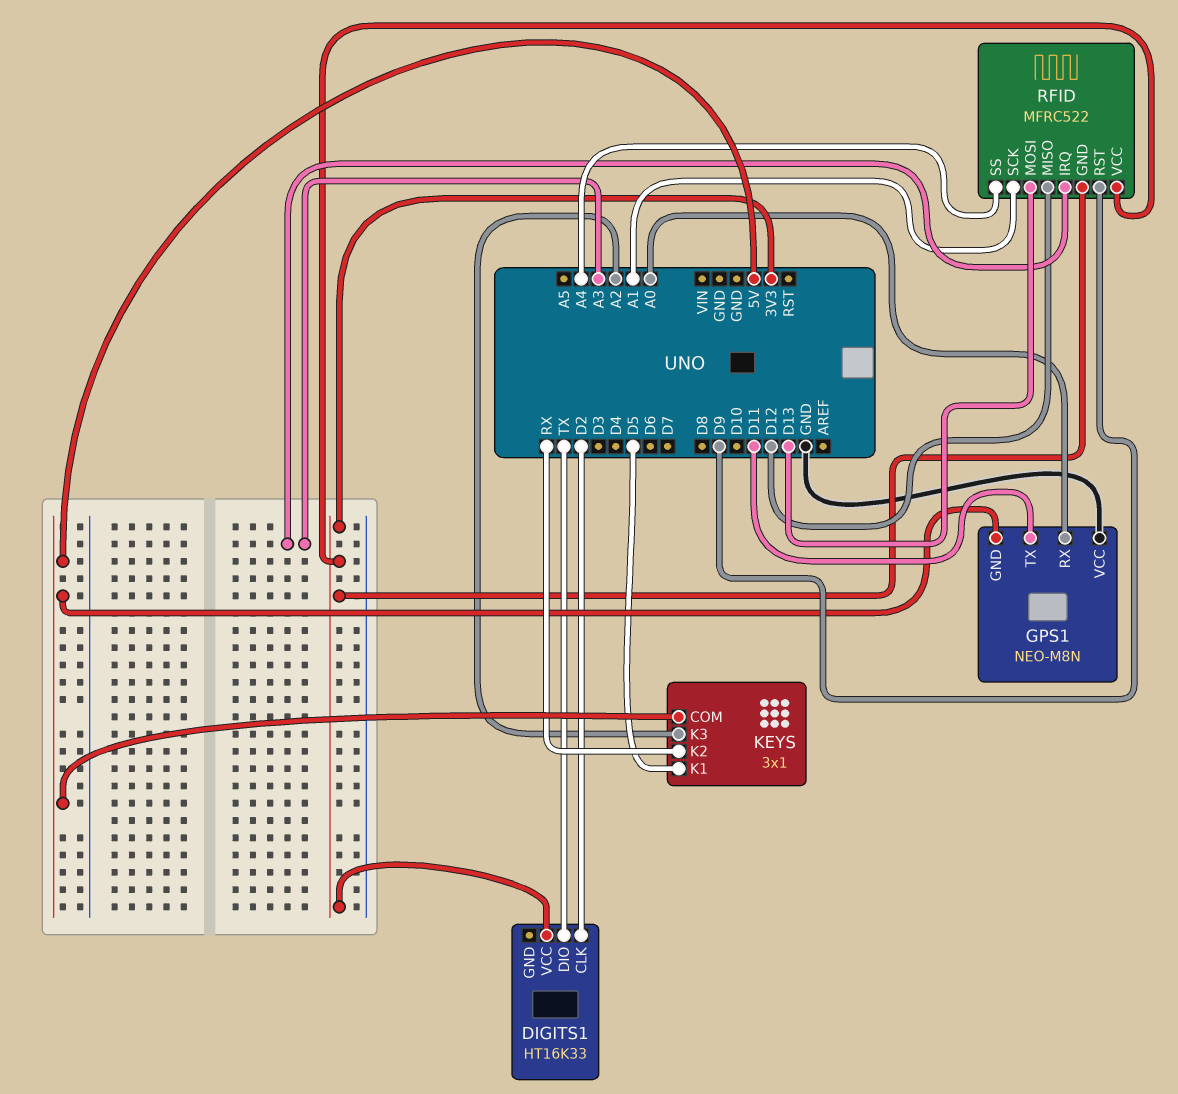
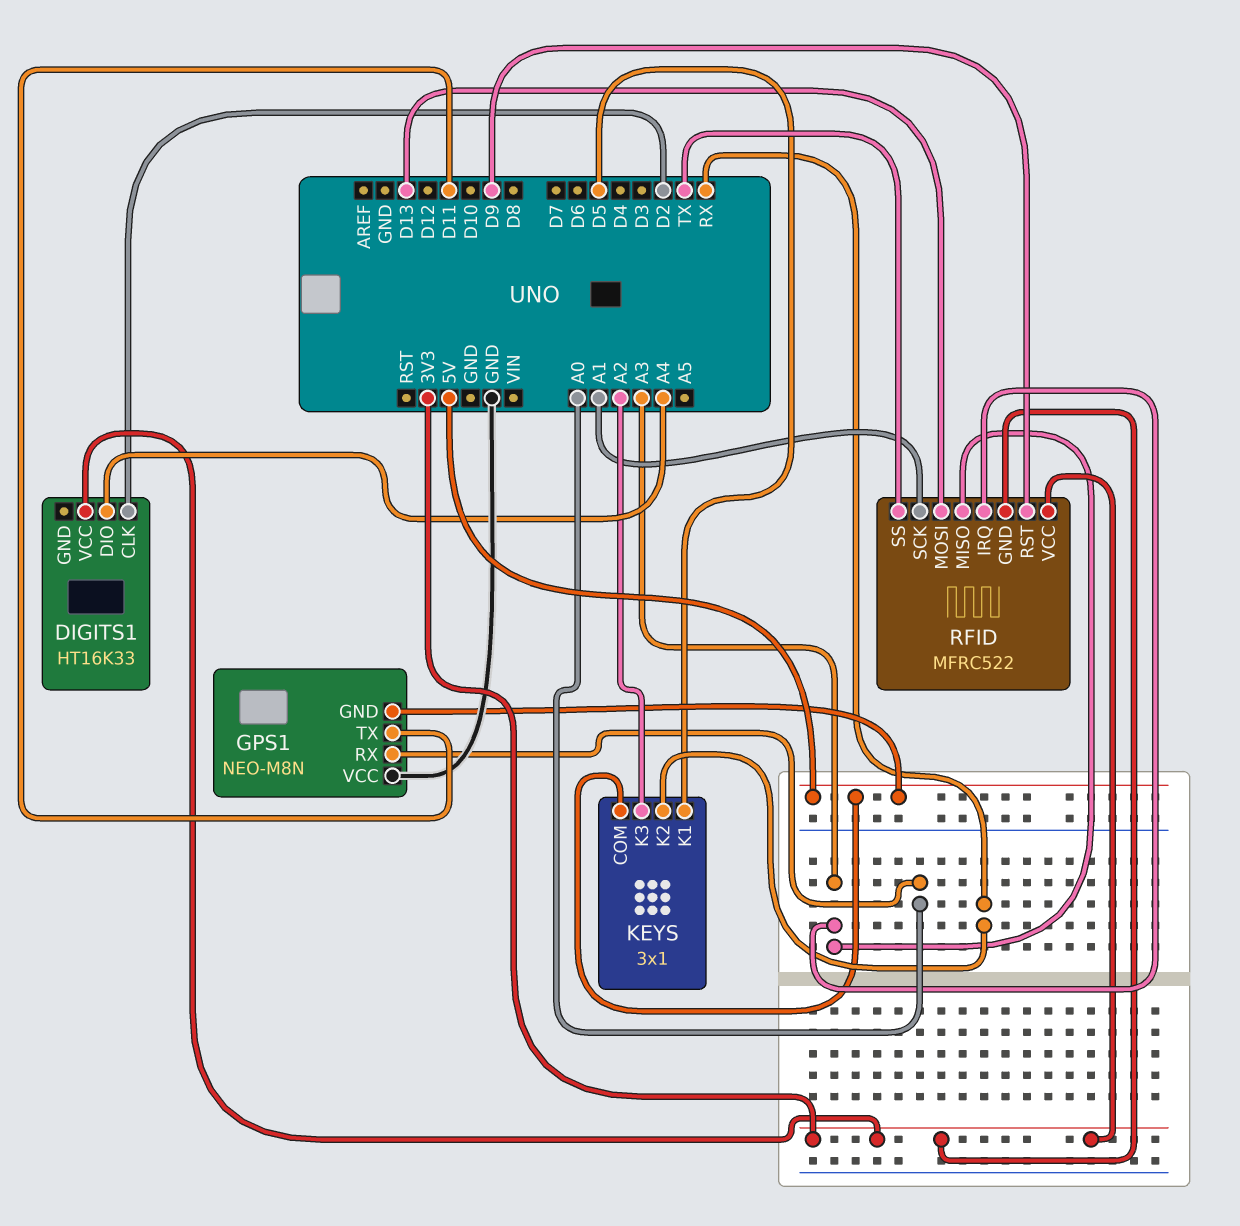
DIGITS1 pin DIO: TX -> A4
RFID pin MISO: D12 -> A3
RFID pin SS: A4 -> TX

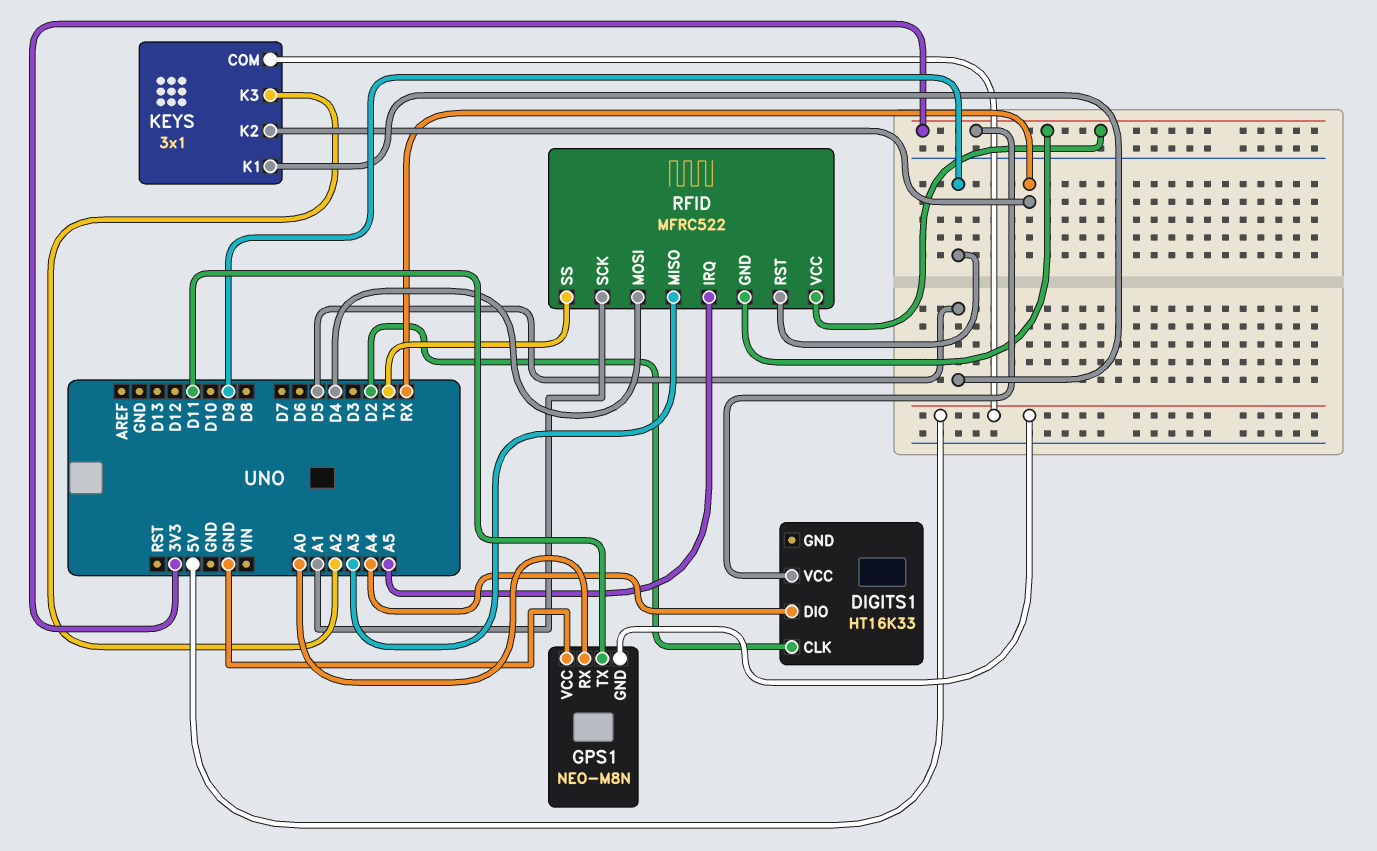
RFID pin IRQ: A3 -> A5
RFID pin MOSI: D13 -> D4

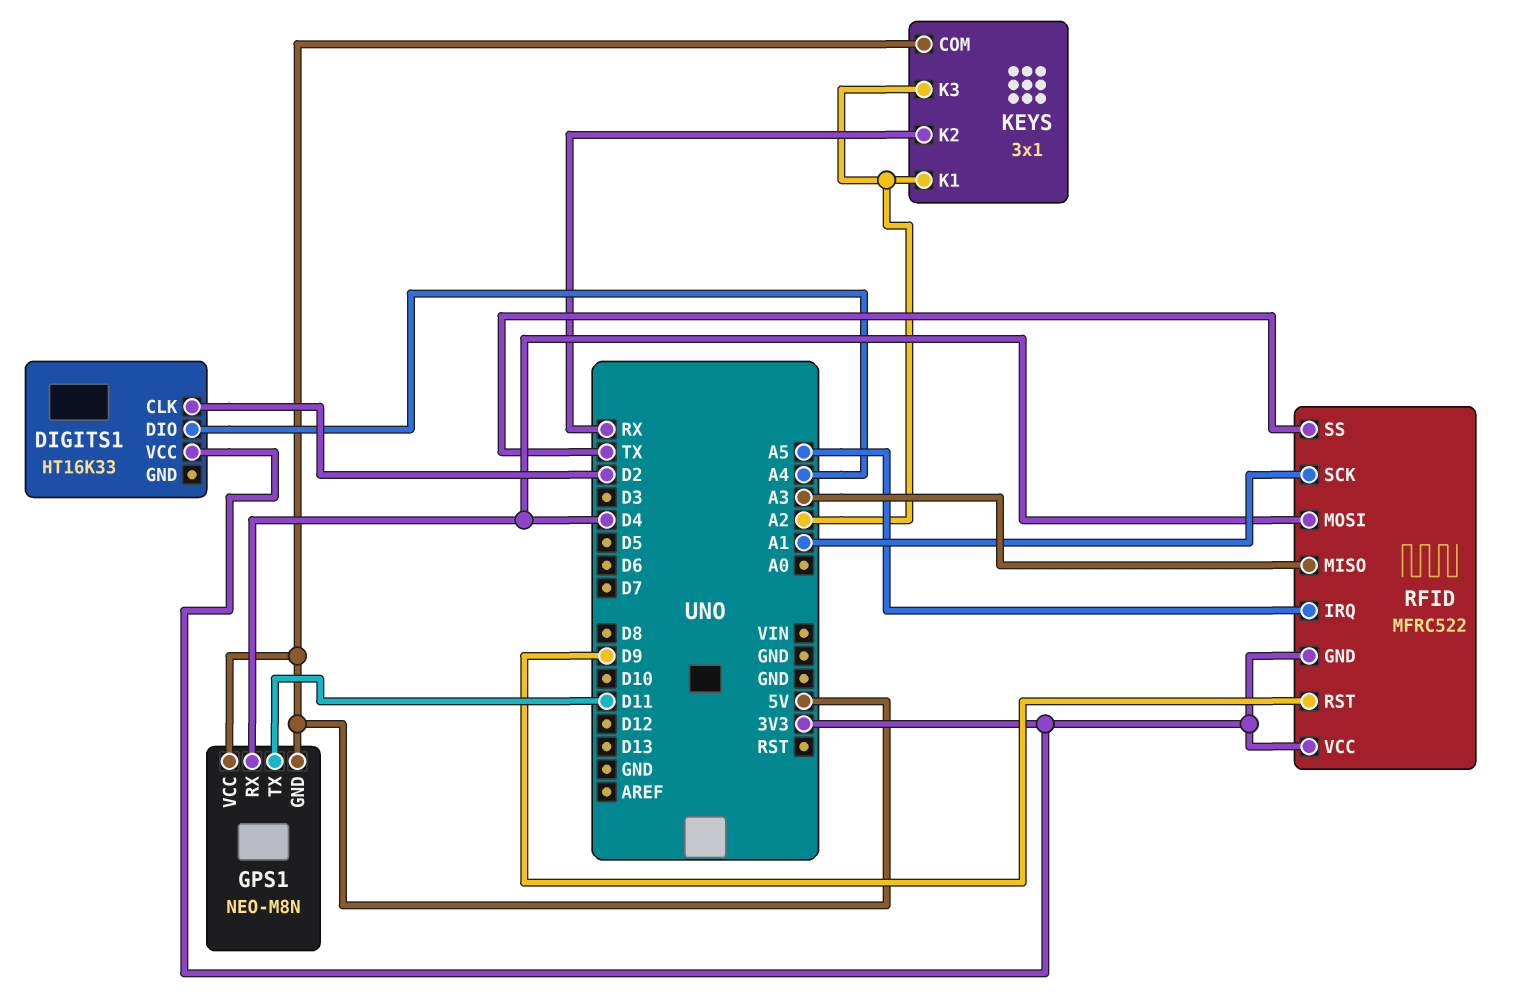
GPS1 pin RX: A0 -> D4
GPS1 pin VCC: GND -> 5V
KEYS pin K1: D5 -> A2

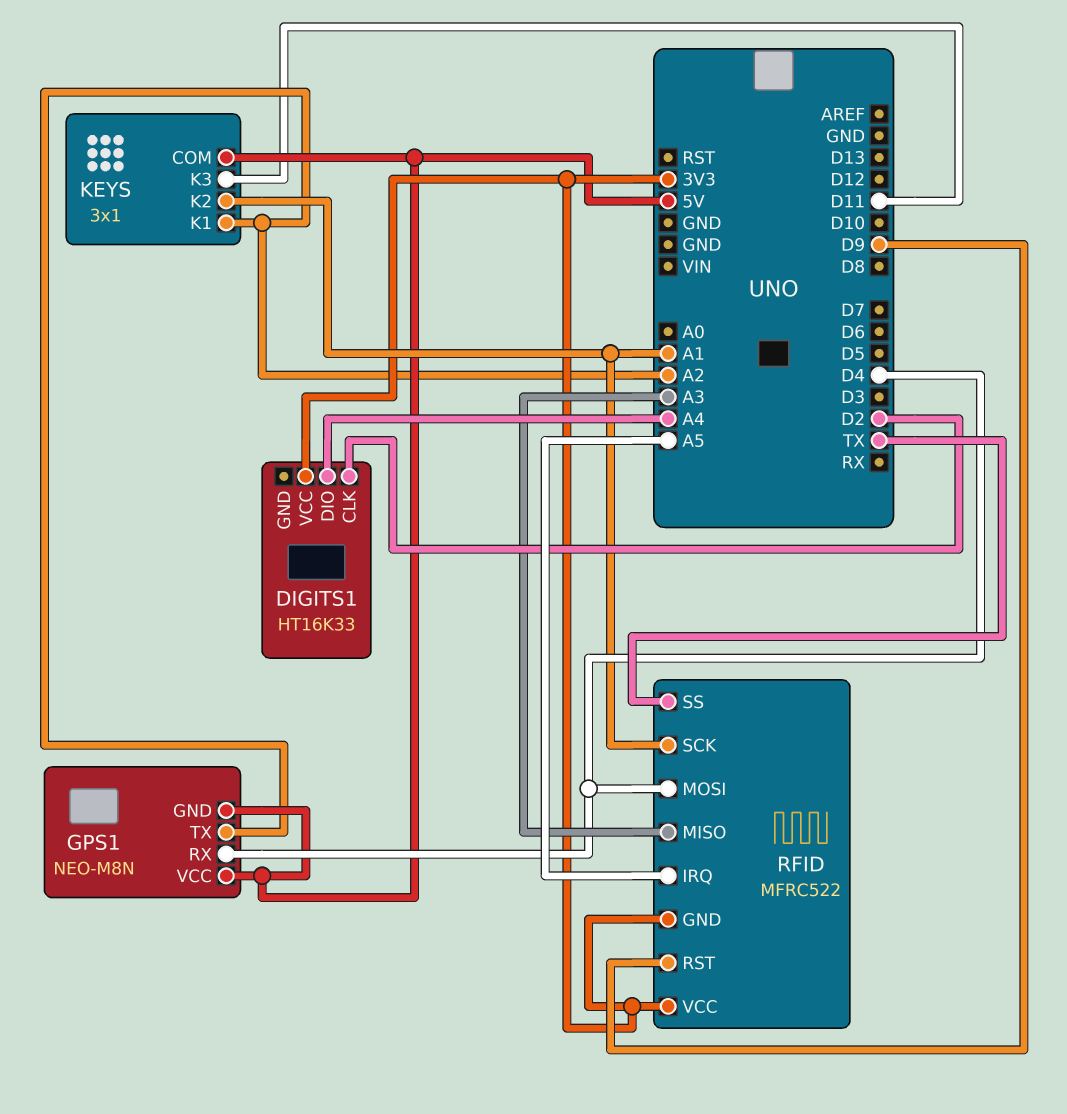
GPS1 pin TX: D11 -> A2
KEYS pin K2: RX -> A1
KEYS pin K3: A2 -> D11

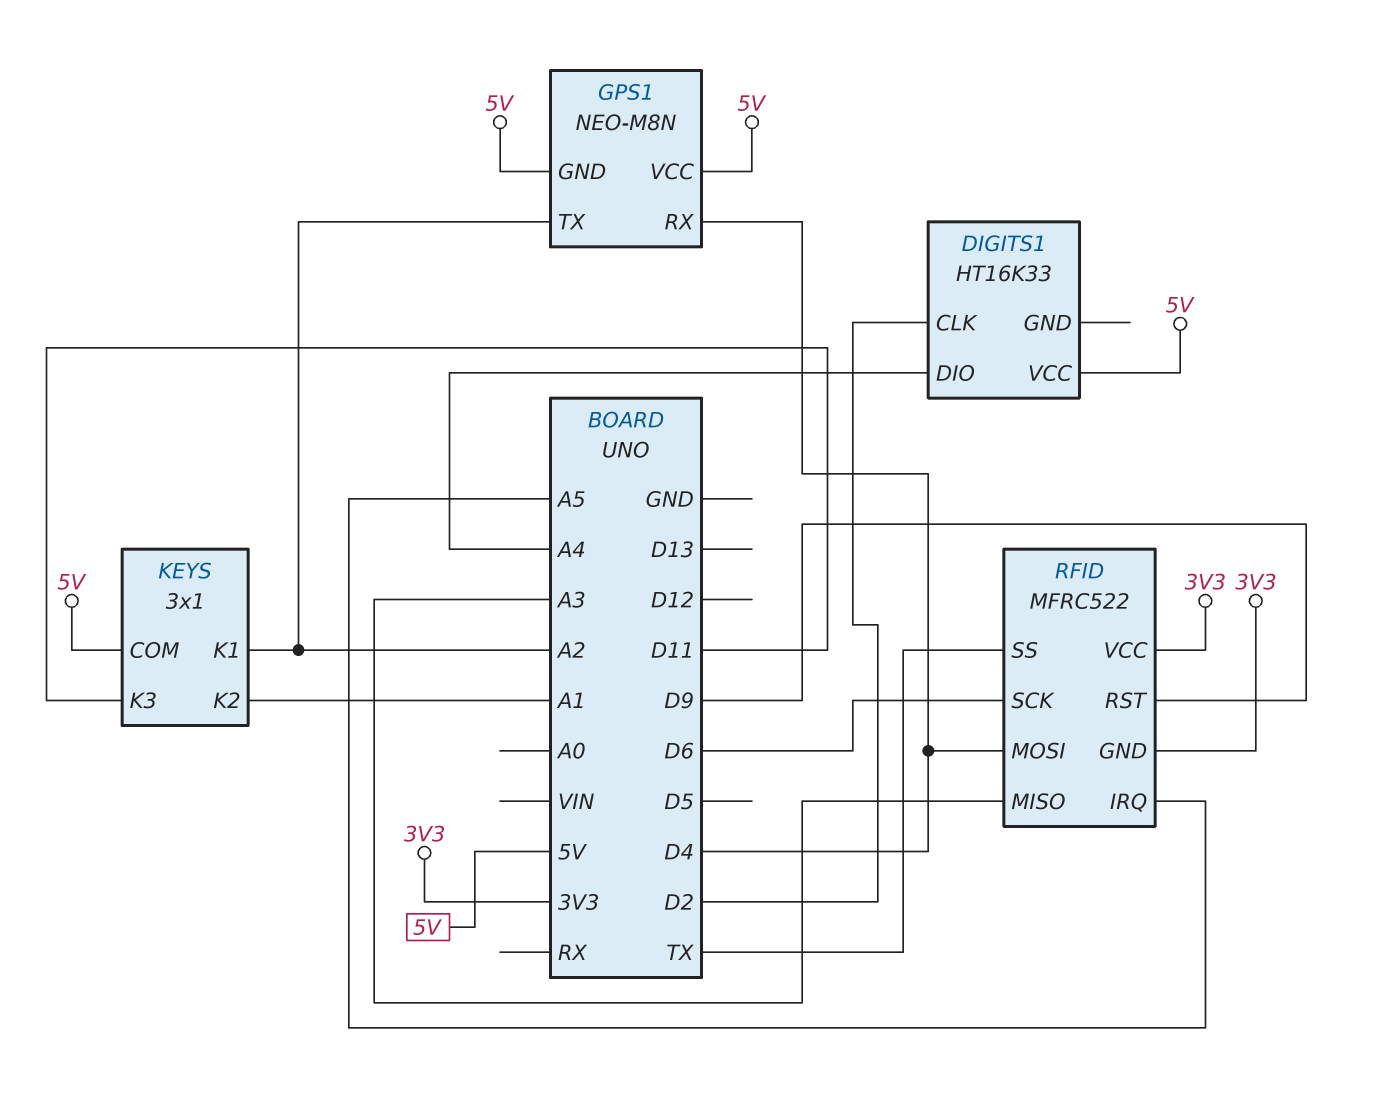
DIGITS1 pin VCC: 3V3 -> 5V
RFID pin SCK: A1 -> D6

